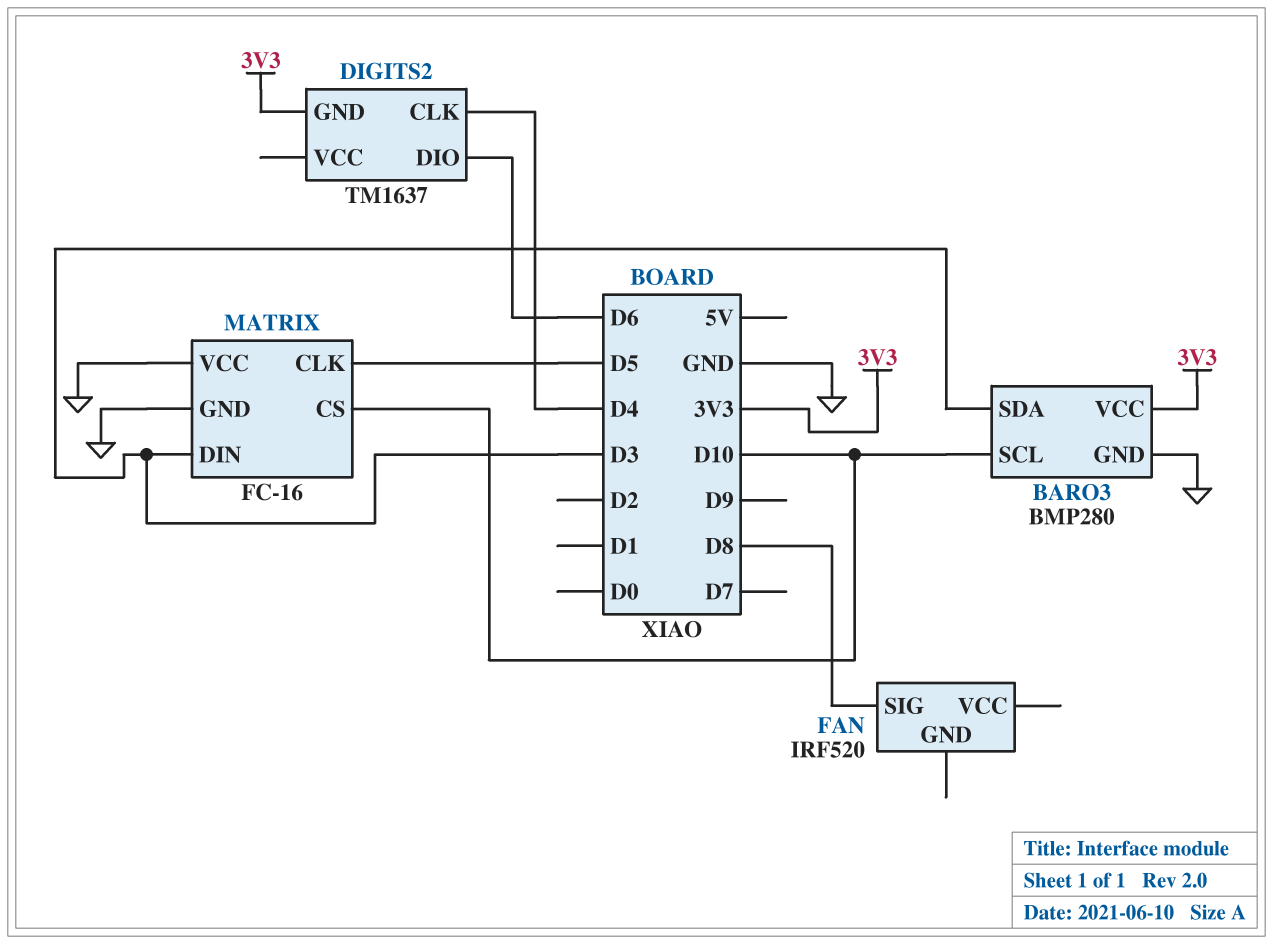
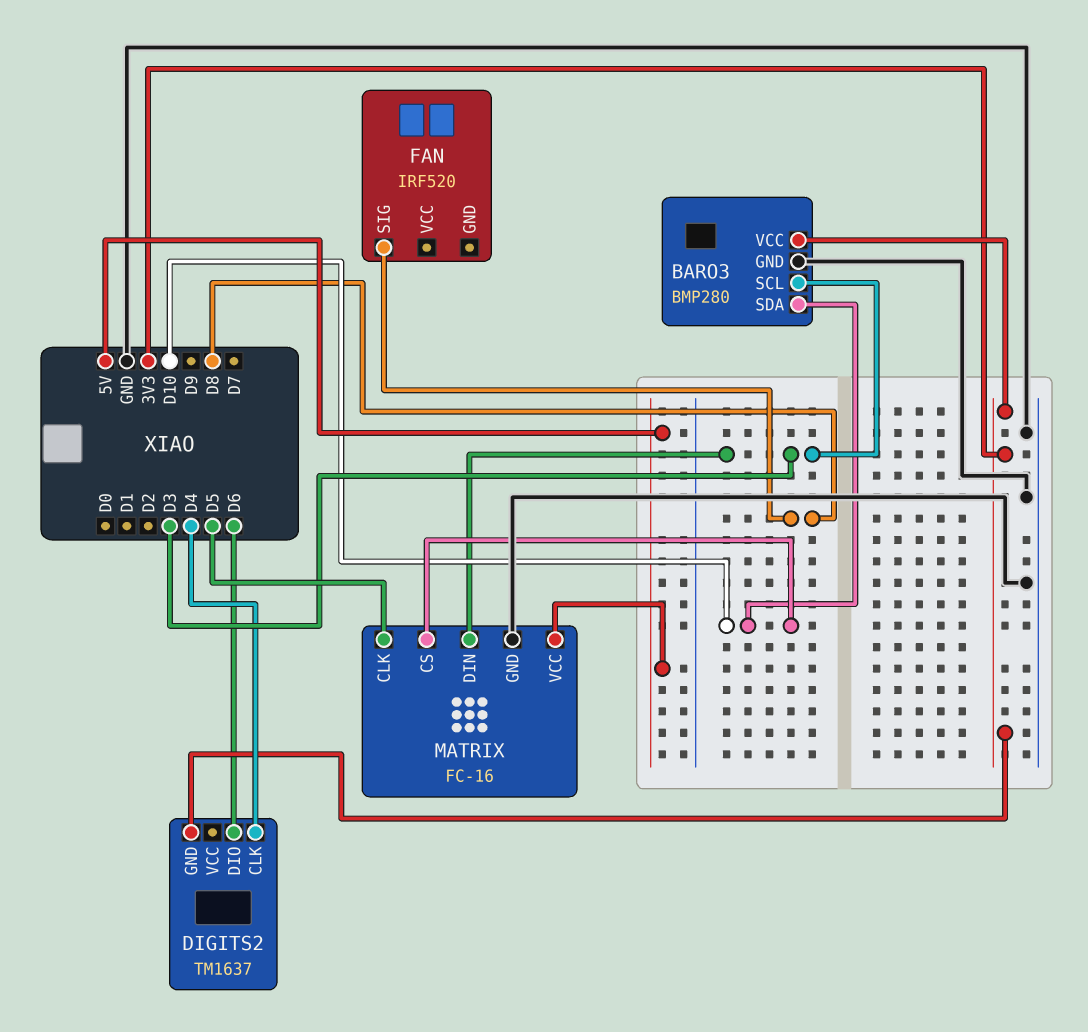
BARO3 pin SCL: D10 -> D3
BARO3 pin SDA: D3 -> D10
MATRIX pin VCC: GND -> 5V

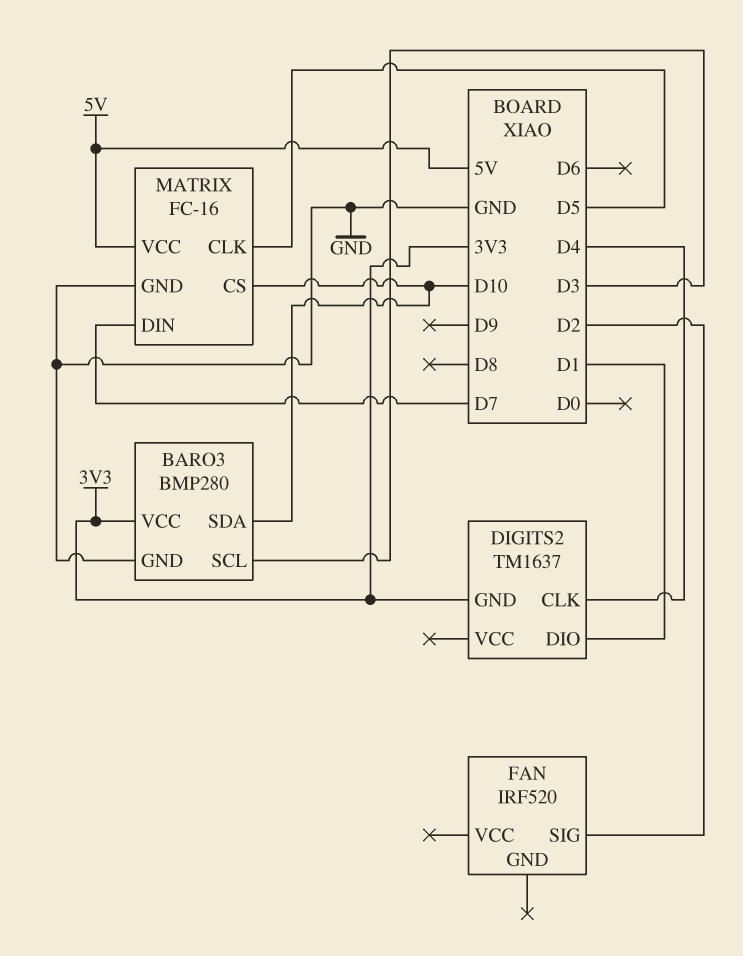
DIGITS2 pin DIO: D6 -> D1
FAN pin SIG: D8 -> D2
MATRIX pin DIN: D3 -> D7

